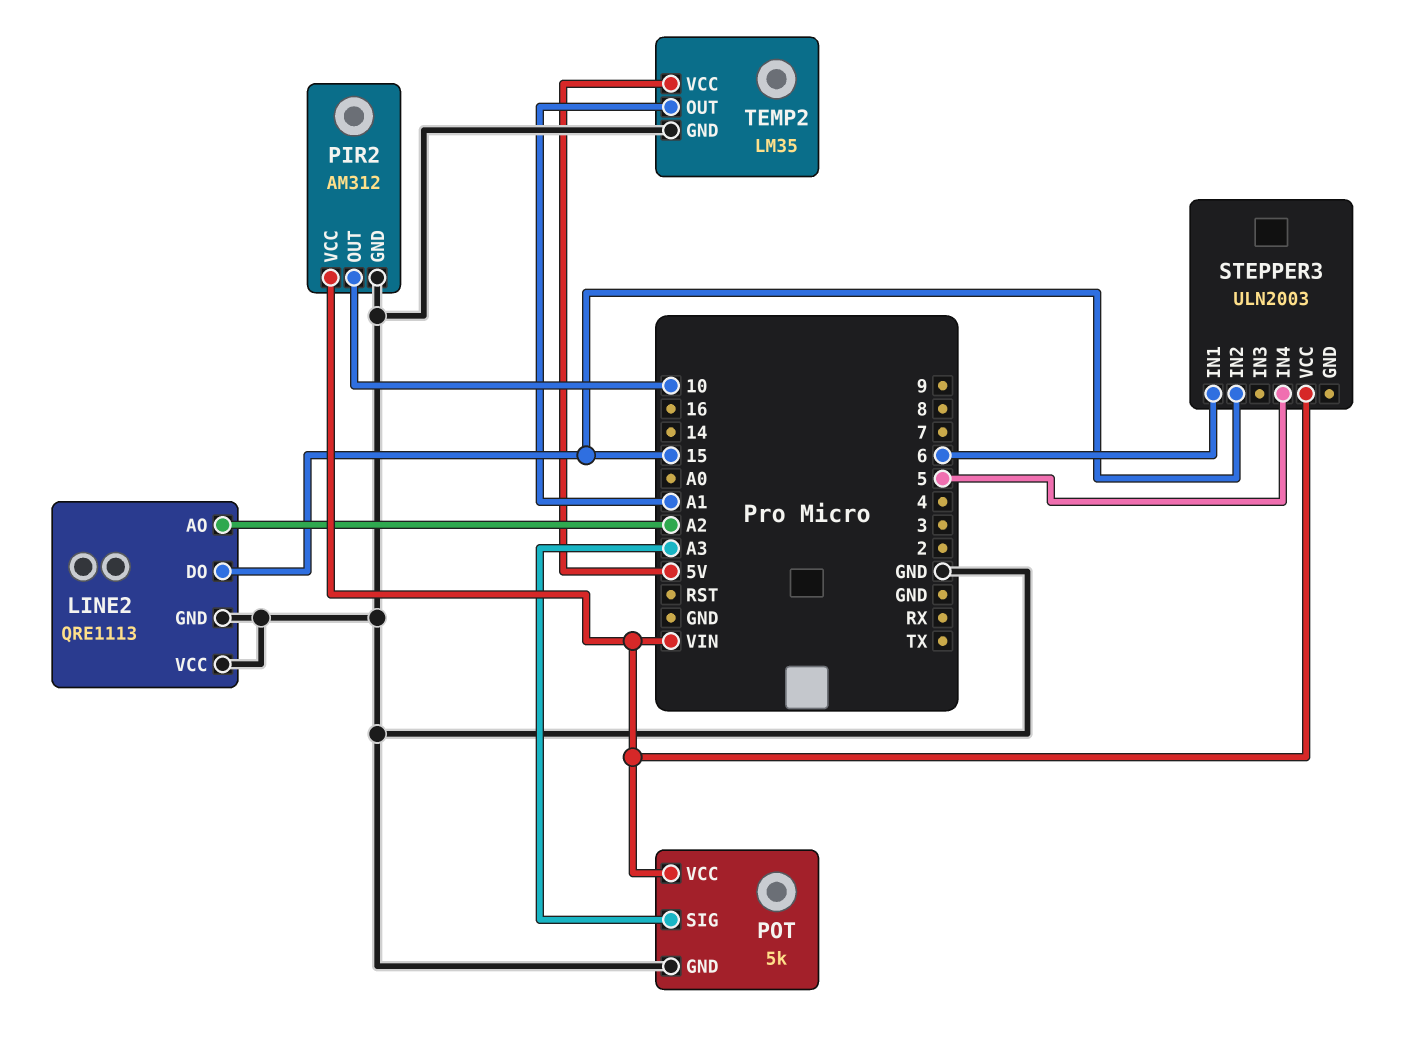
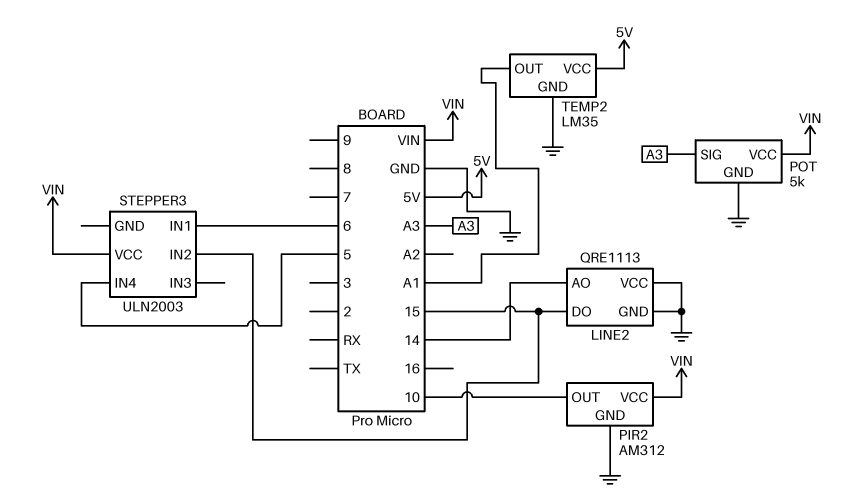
LINE2 pin AO: A2 -> 14

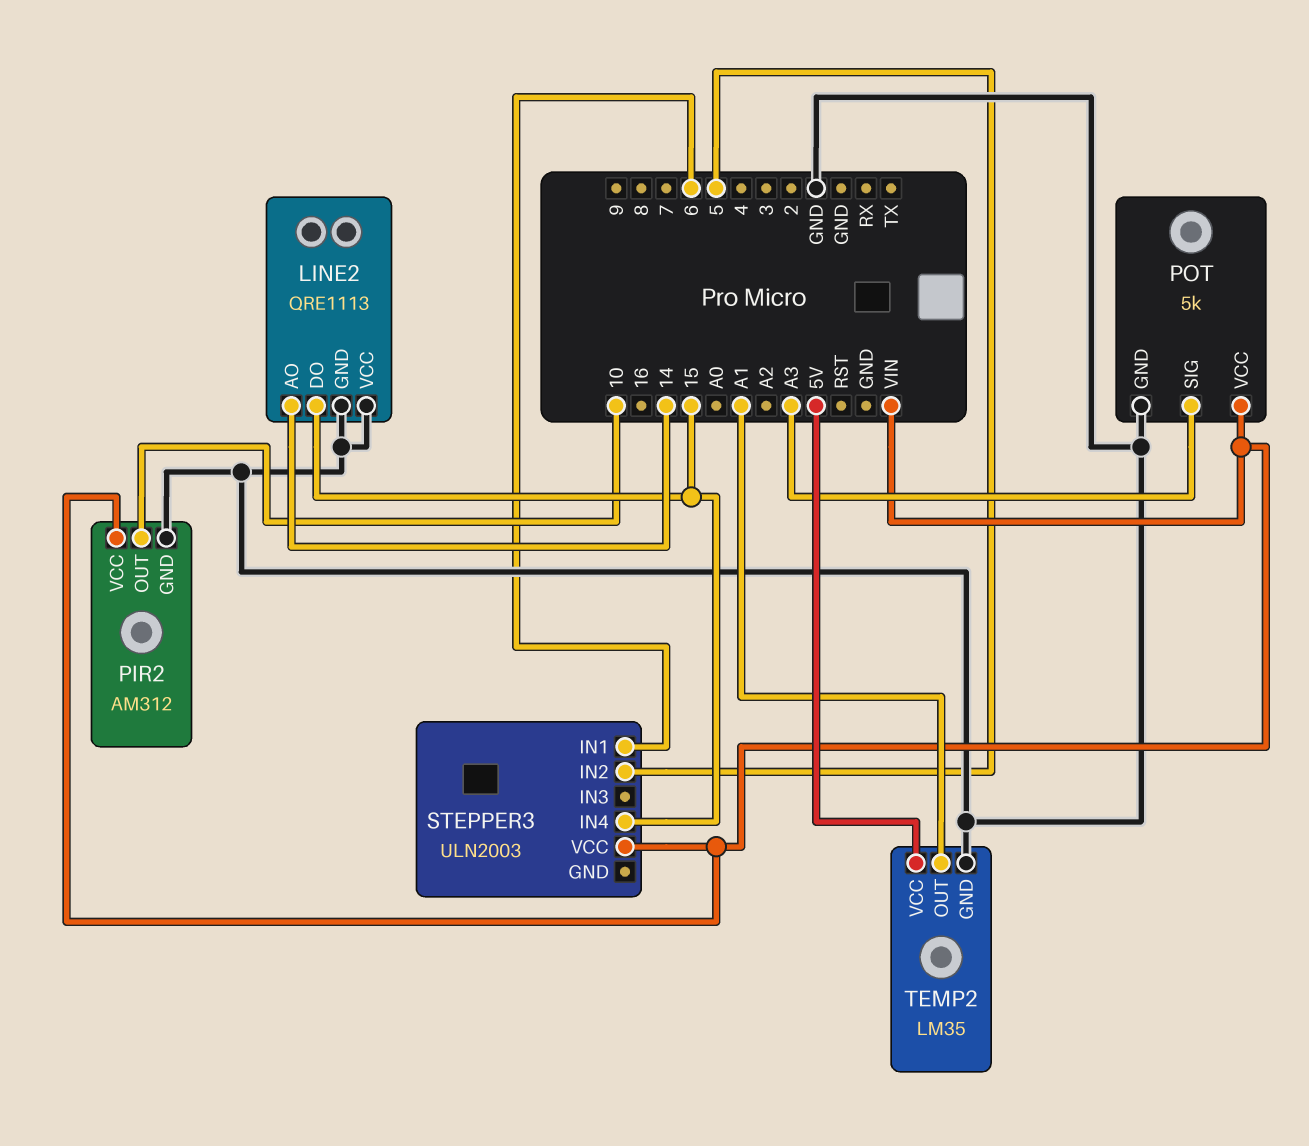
STEPPER3 pin IN2: 15 -> 5
STEPPER3 pin IN4: 5 -> 15

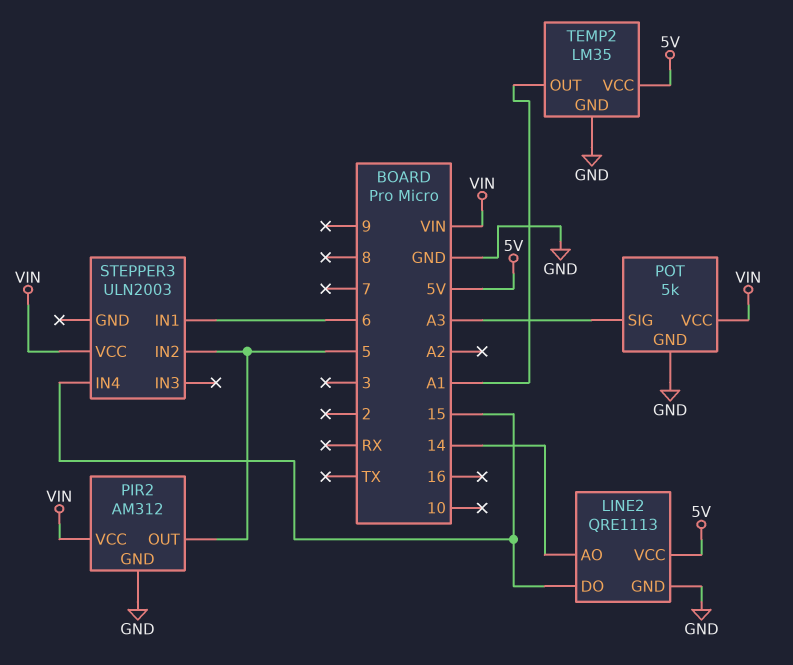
LINE2 pin VCC: GND -> 5V
PIR2 pin OUT: 10 -> 5

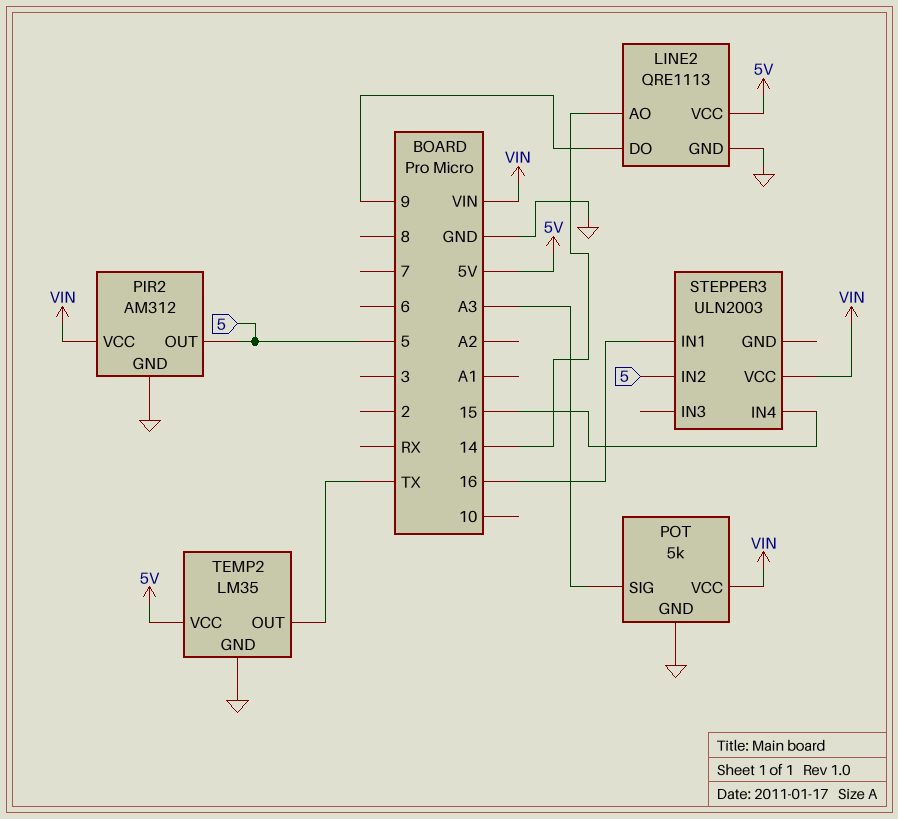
LINE2 pin DO: 15 -> 9
STEPPER3 pin IN1: 6 -> 16
TEMP2 pin OUT: A1 -> TX

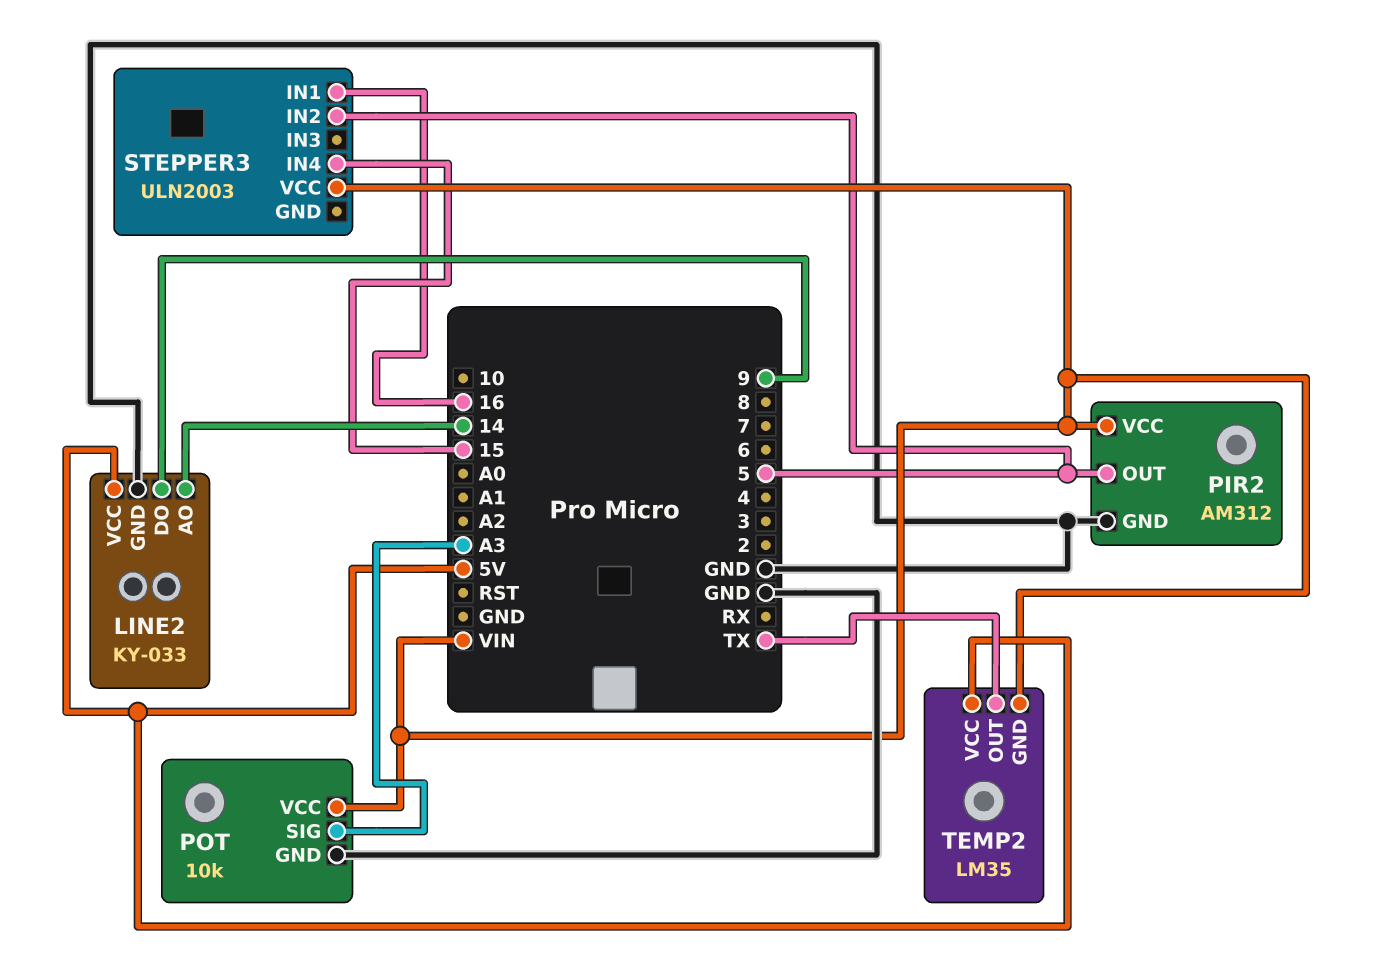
LINE2: QRE1113 -> KY-033
POT: 5k -> 10k
TEMP2 pin GND: GND -> VIN

